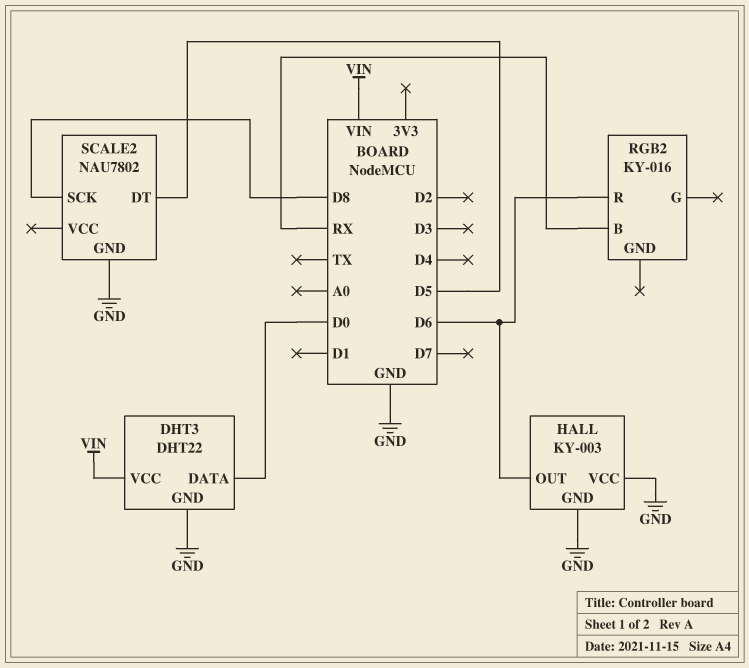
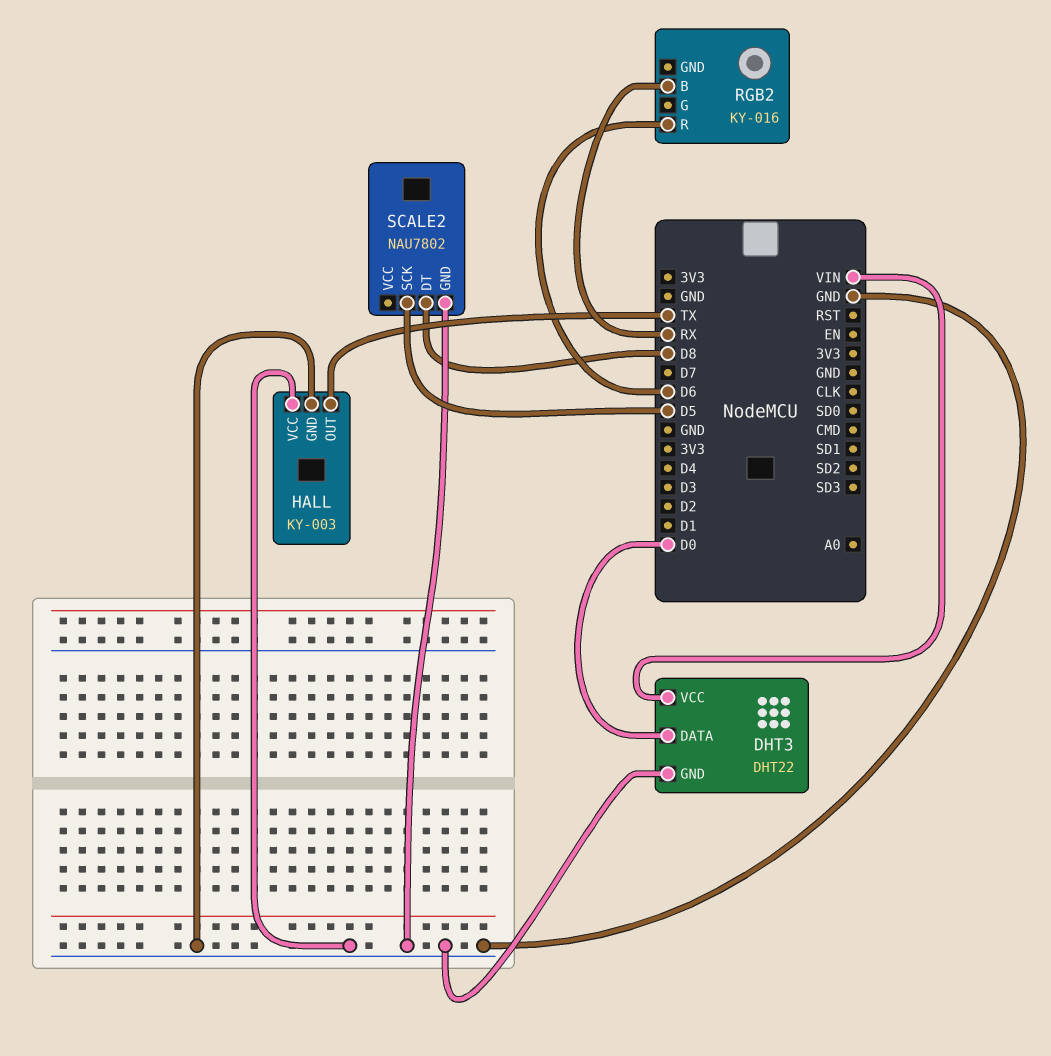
HALL pin OUT: D6 -> TX
SCALE2 pin DT: D5 -> D8
SCALE2 pin SCK: D8 -> D5

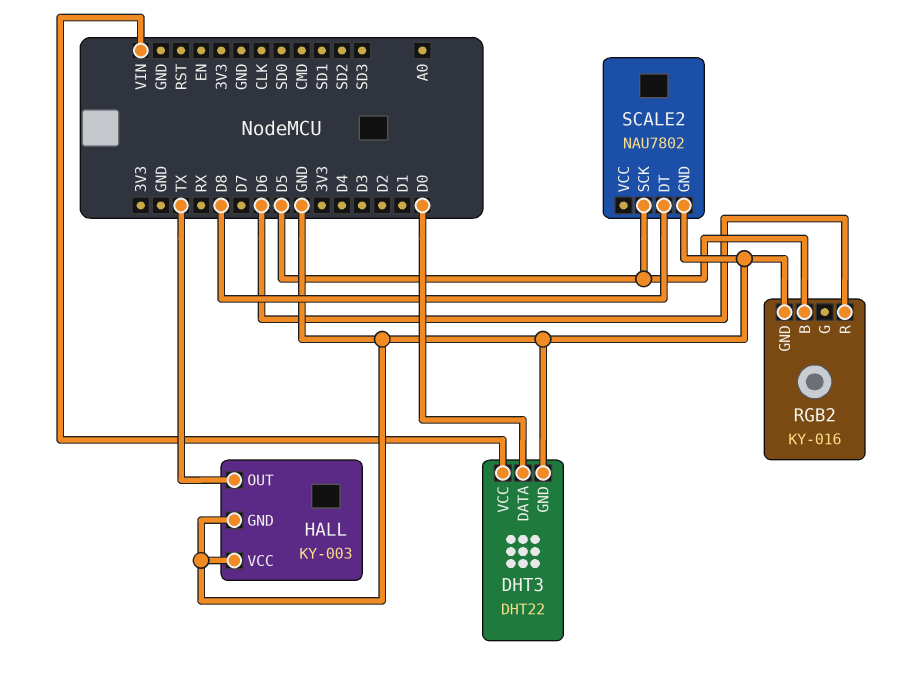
RGB2 pin B: RX -> D5
RGB2 pin GND: none -> GND

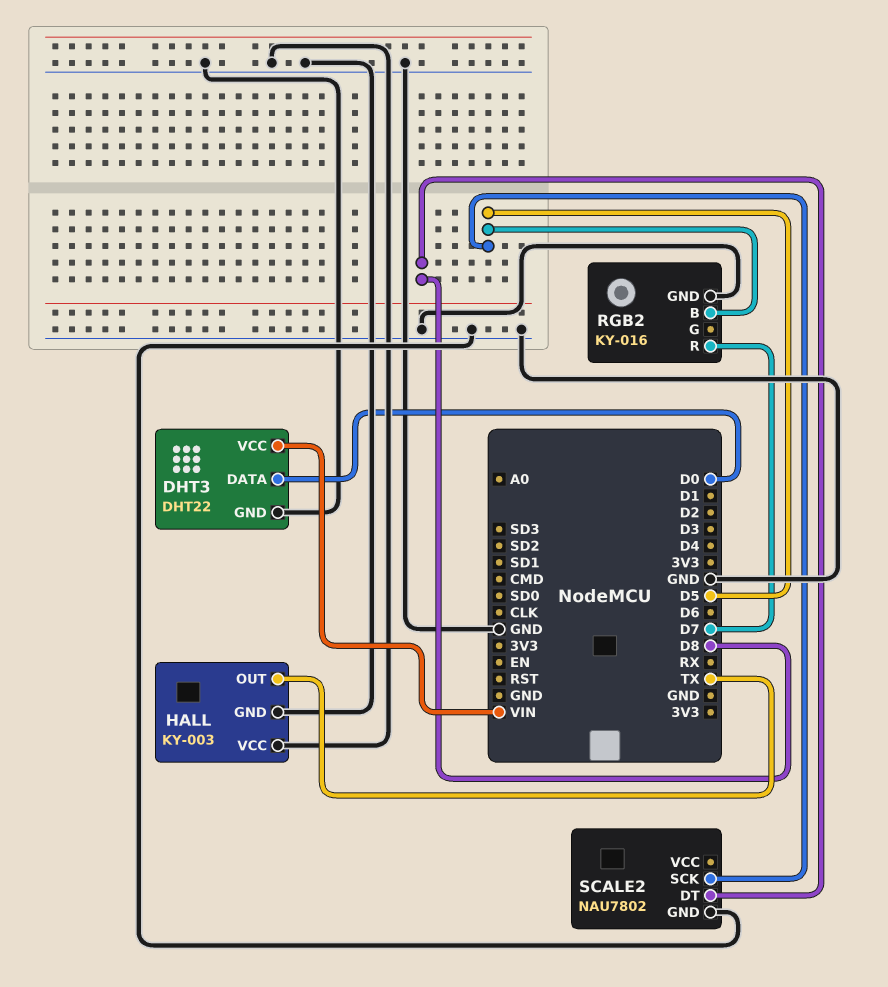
RGB2 pin R: D6 -> D7

